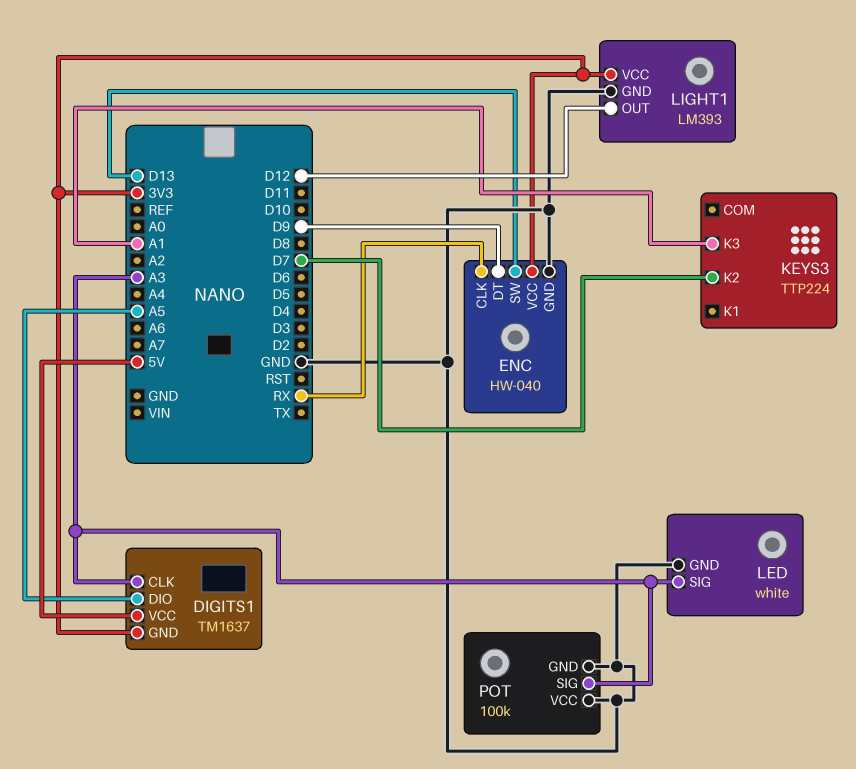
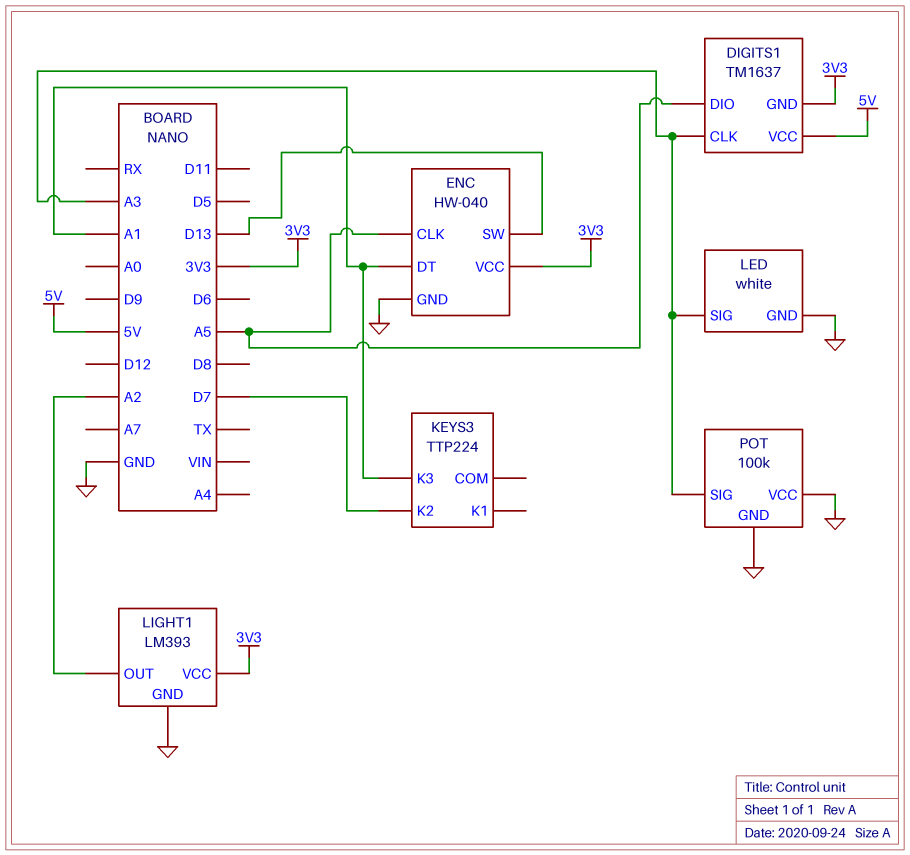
ENC pin CLK: RX -> A5
ENC pin DT: D9 -> A1
LIGHT1 pin OUT: D12 -> A2

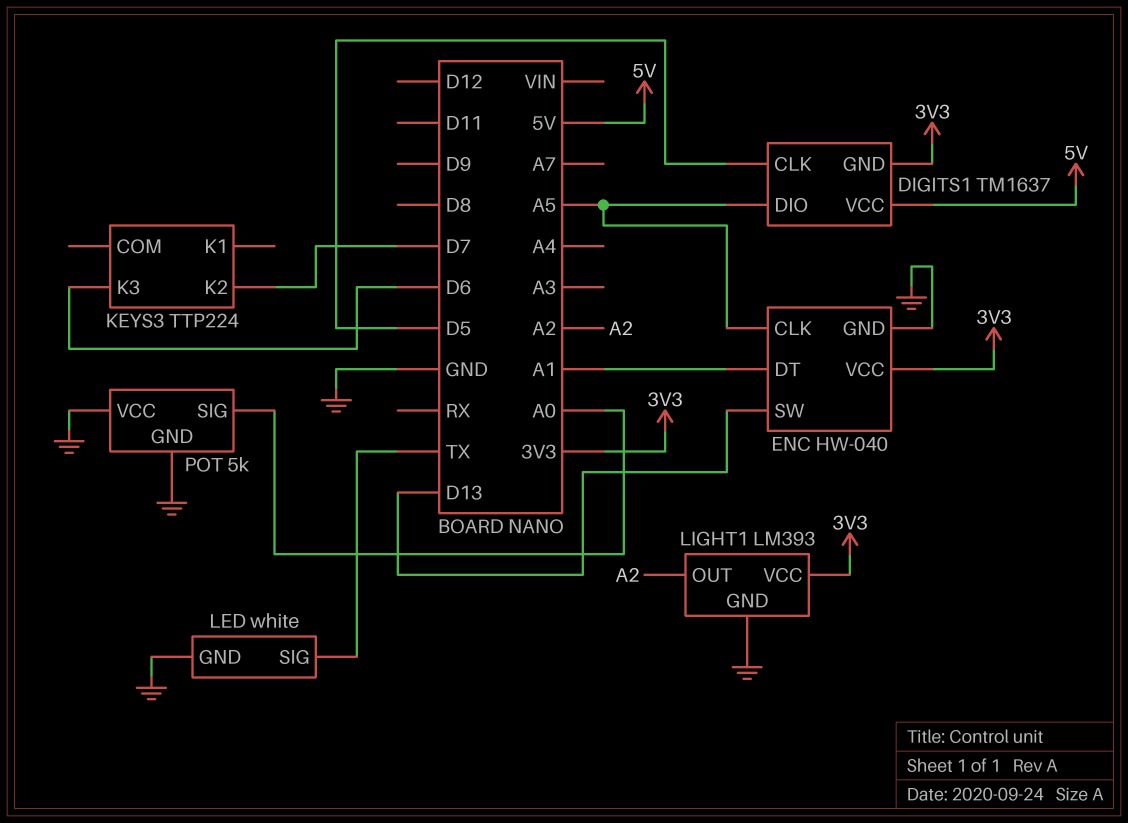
DIGITS1 pin CLK: A3 -> D5
KEYS3 pin K3: A1 -> D6
LED pin SIG: A3 -> TX
POT: 100k -> 5k
POT pin SIG: A3 -> A0

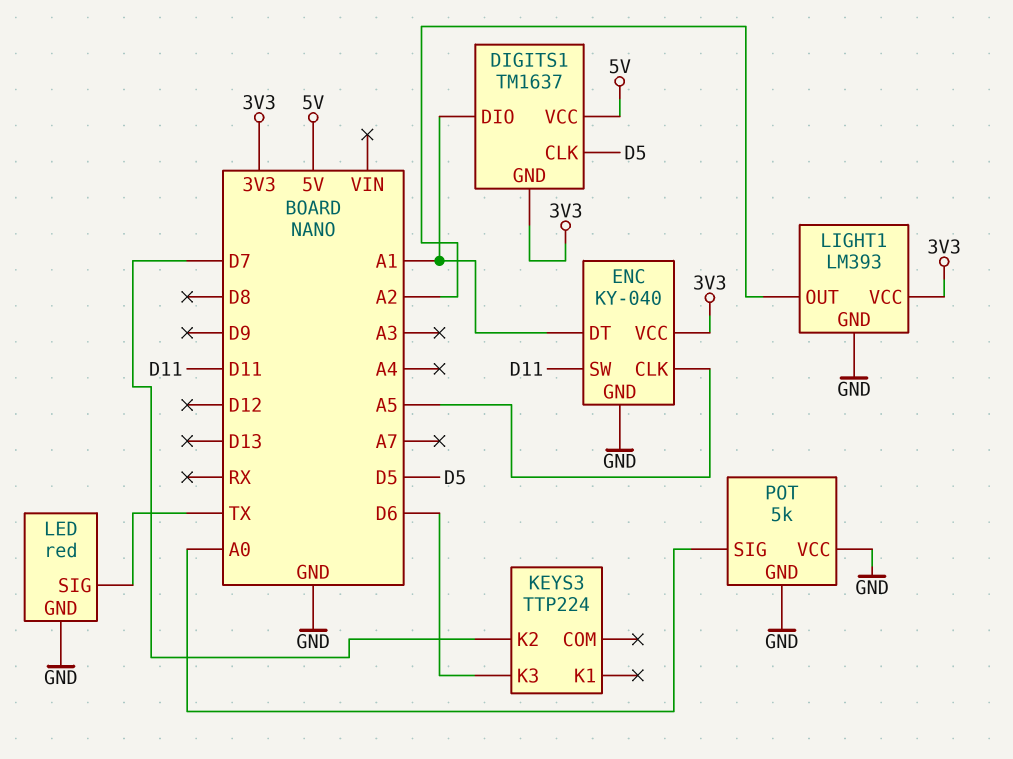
DIGITS1 pin DIO: A5 -> A1
ENC: HW-040 -> KY-040
ENC pin SW: D13 -> D11
LED: white -> red

